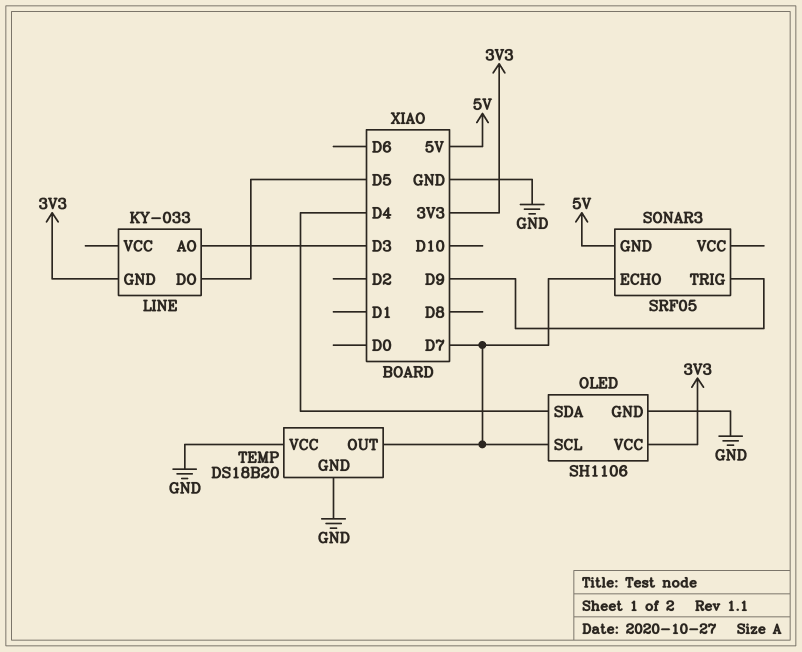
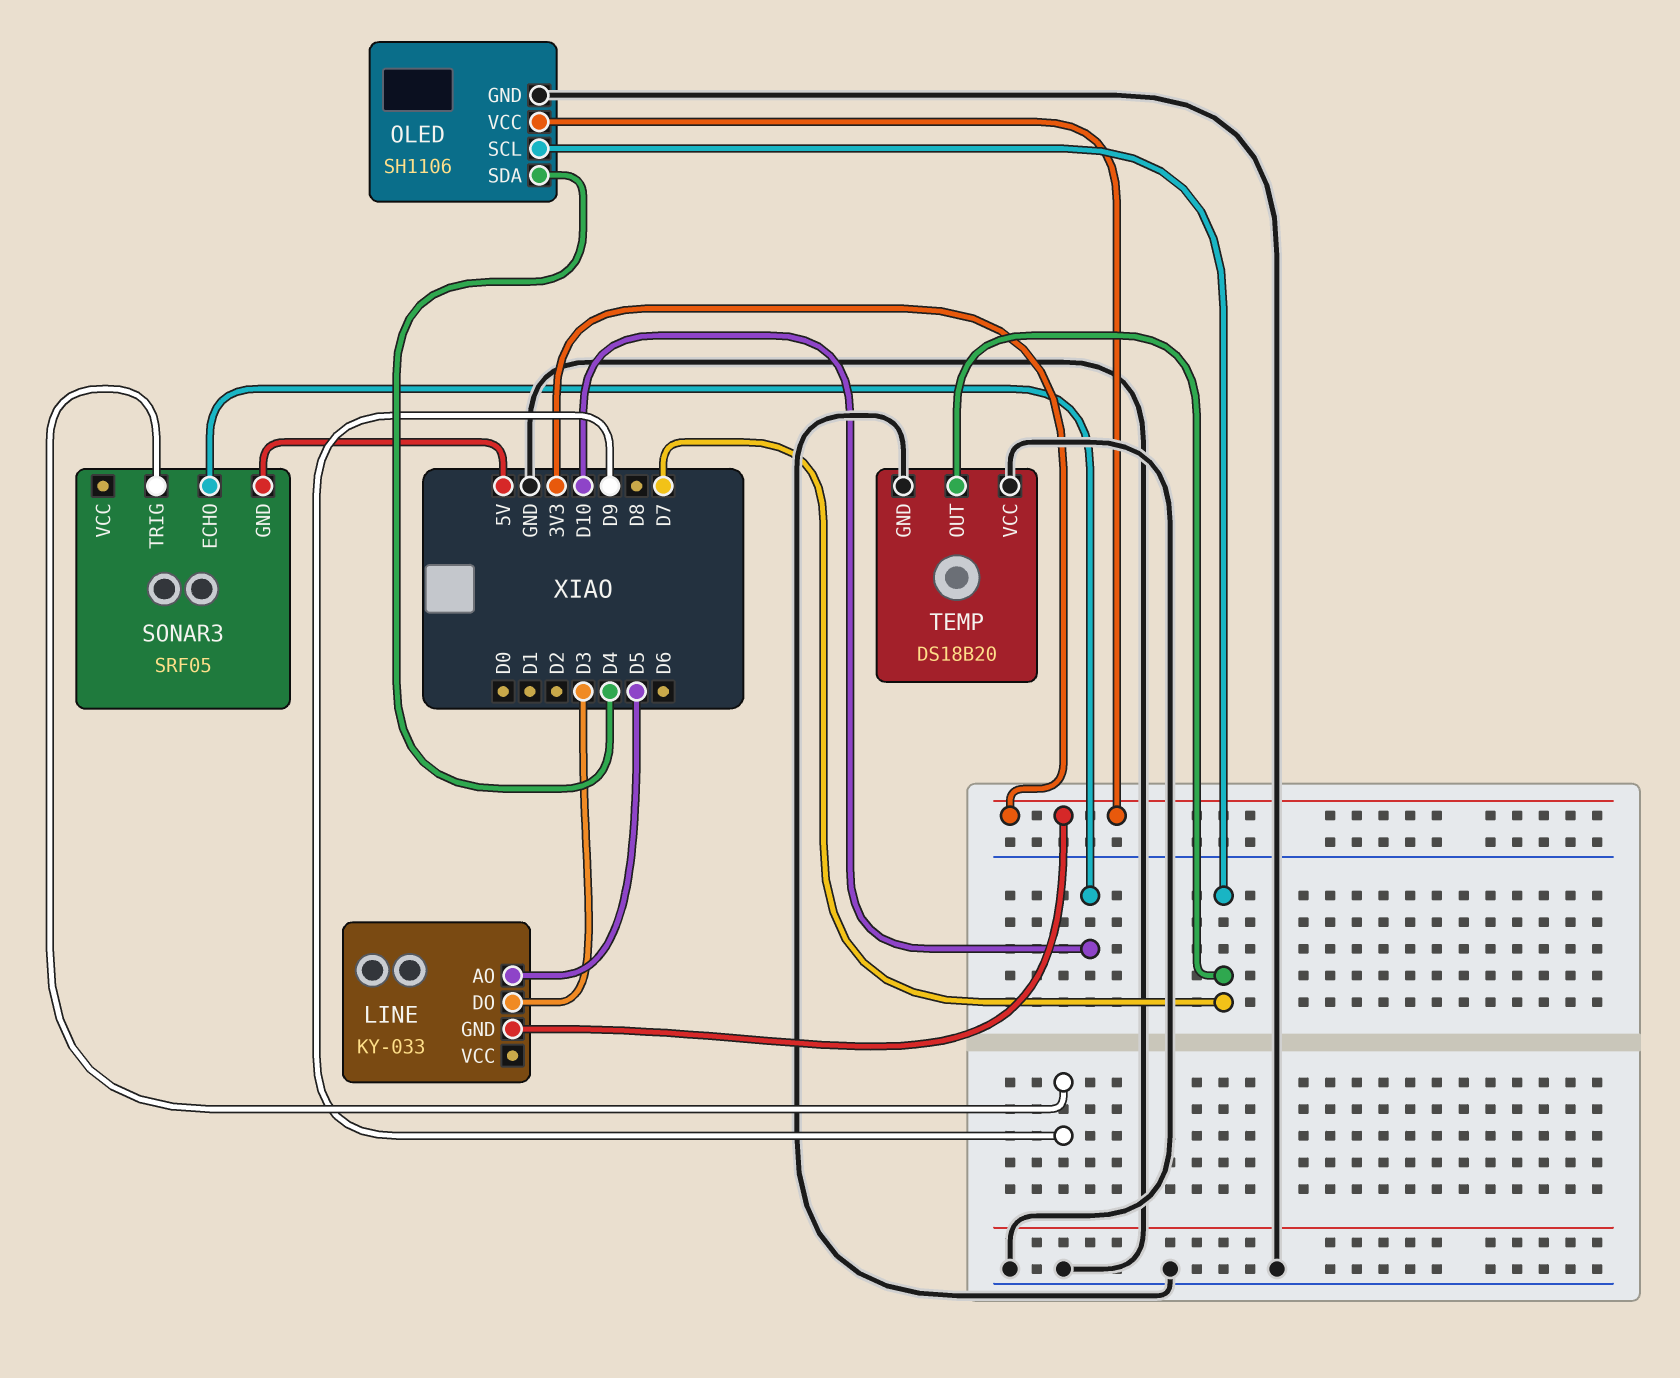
LINE pin AO: D3 -> D5
LINE pin DO: D5 -> D3
SONAR3 pin ECHO: D7 -> D10

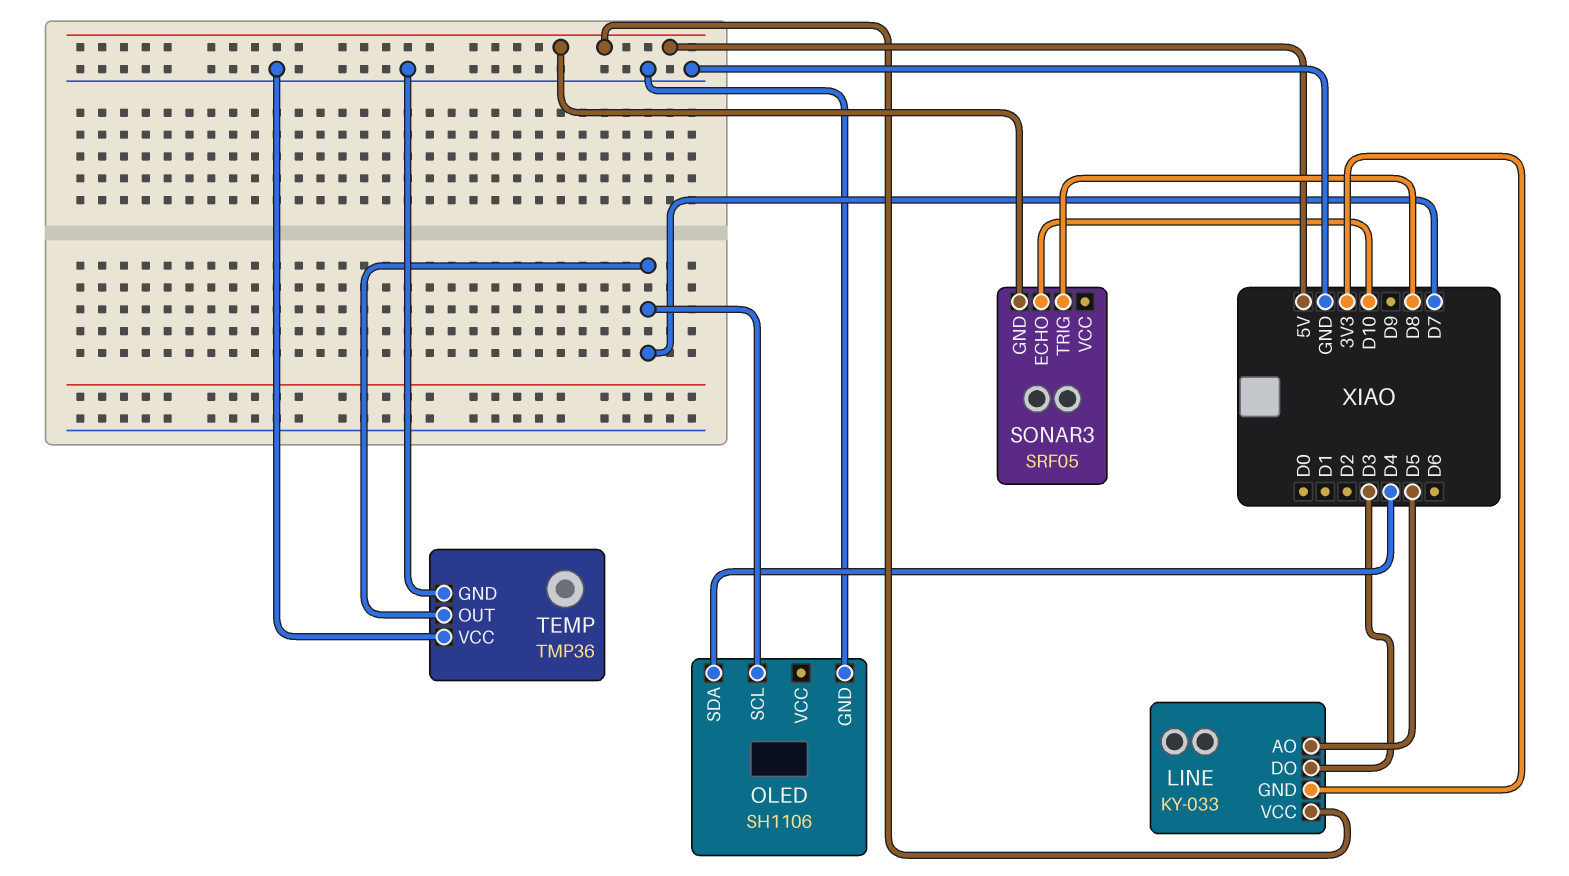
LINE pin VCC: none -> 5V
OLED pin VCC: 3V3 -> none
SONAR3 pin TRIG: D9 -> D8
TEMP: DS18B20 -> TMP36

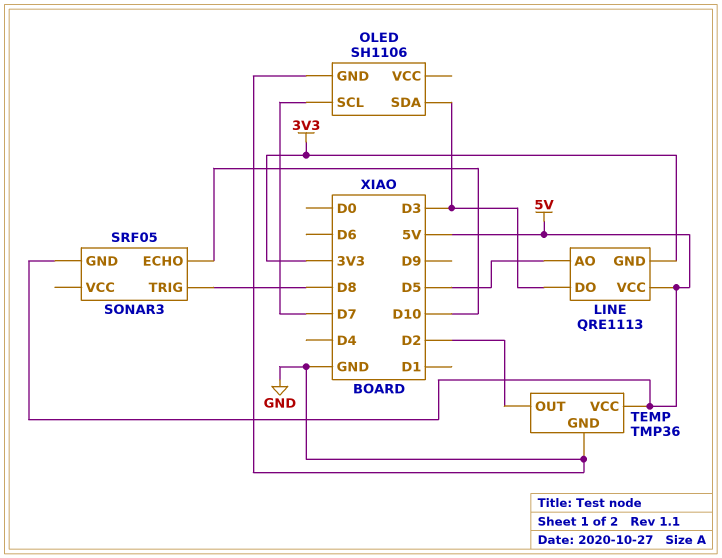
LINE: KY-033 -> QRE1113
OLED pin SDA: D4 -> D3
TEMP pin OUT: D7 -> D2
TEMP pin VCC: GND -> 5V

